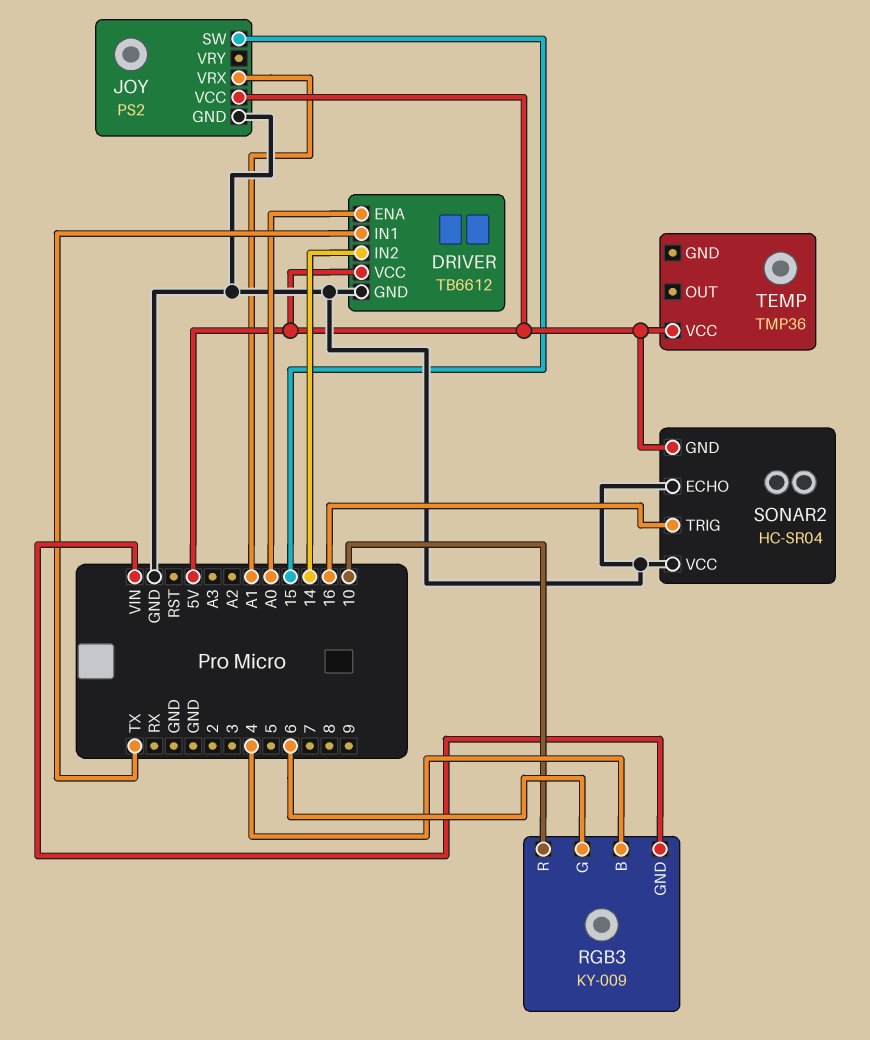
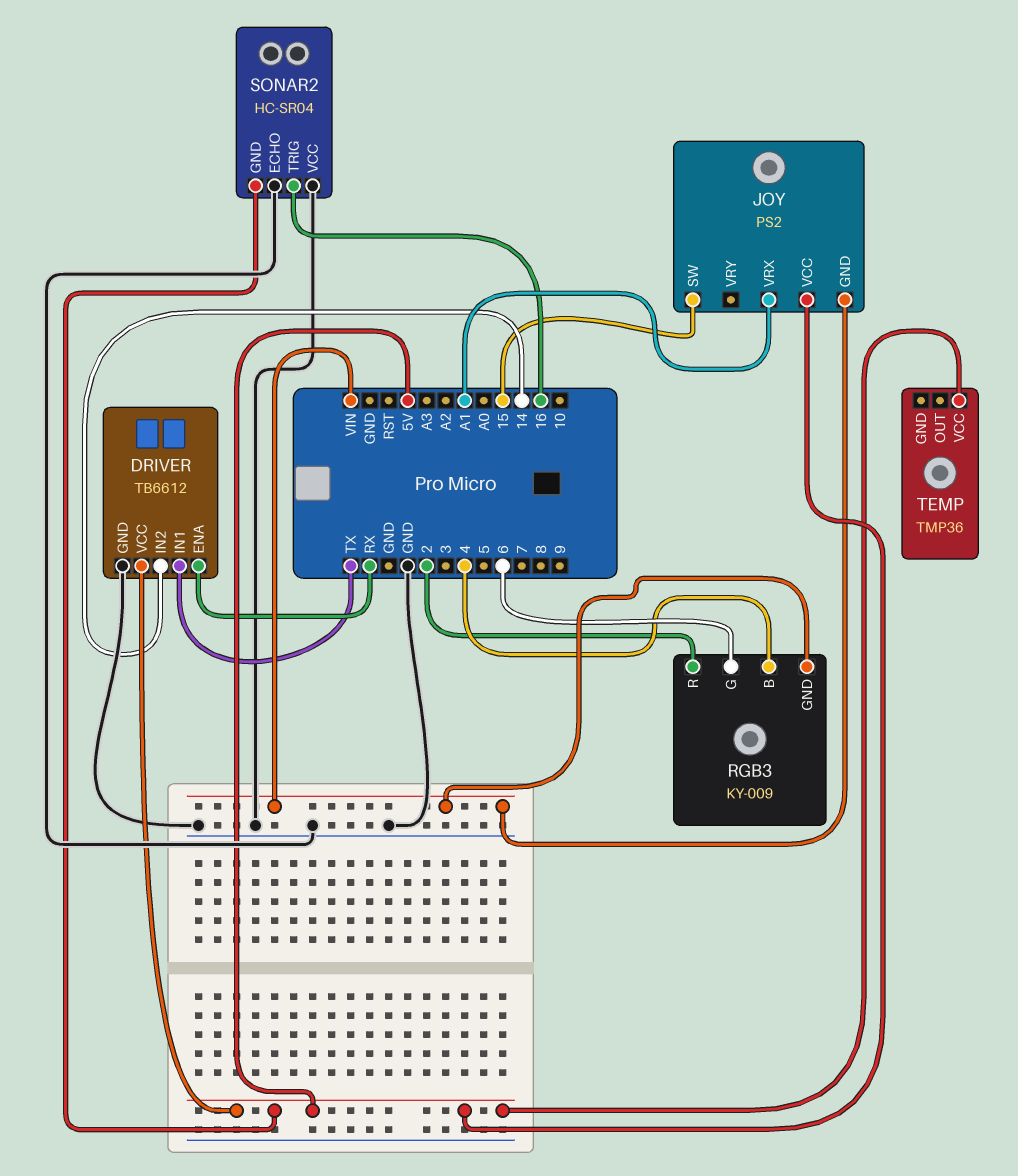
DRIVER pin ENA: A0 -> RX
JOY pin GND: GND -> VIN
RGB3 pin R: 10 -> 2

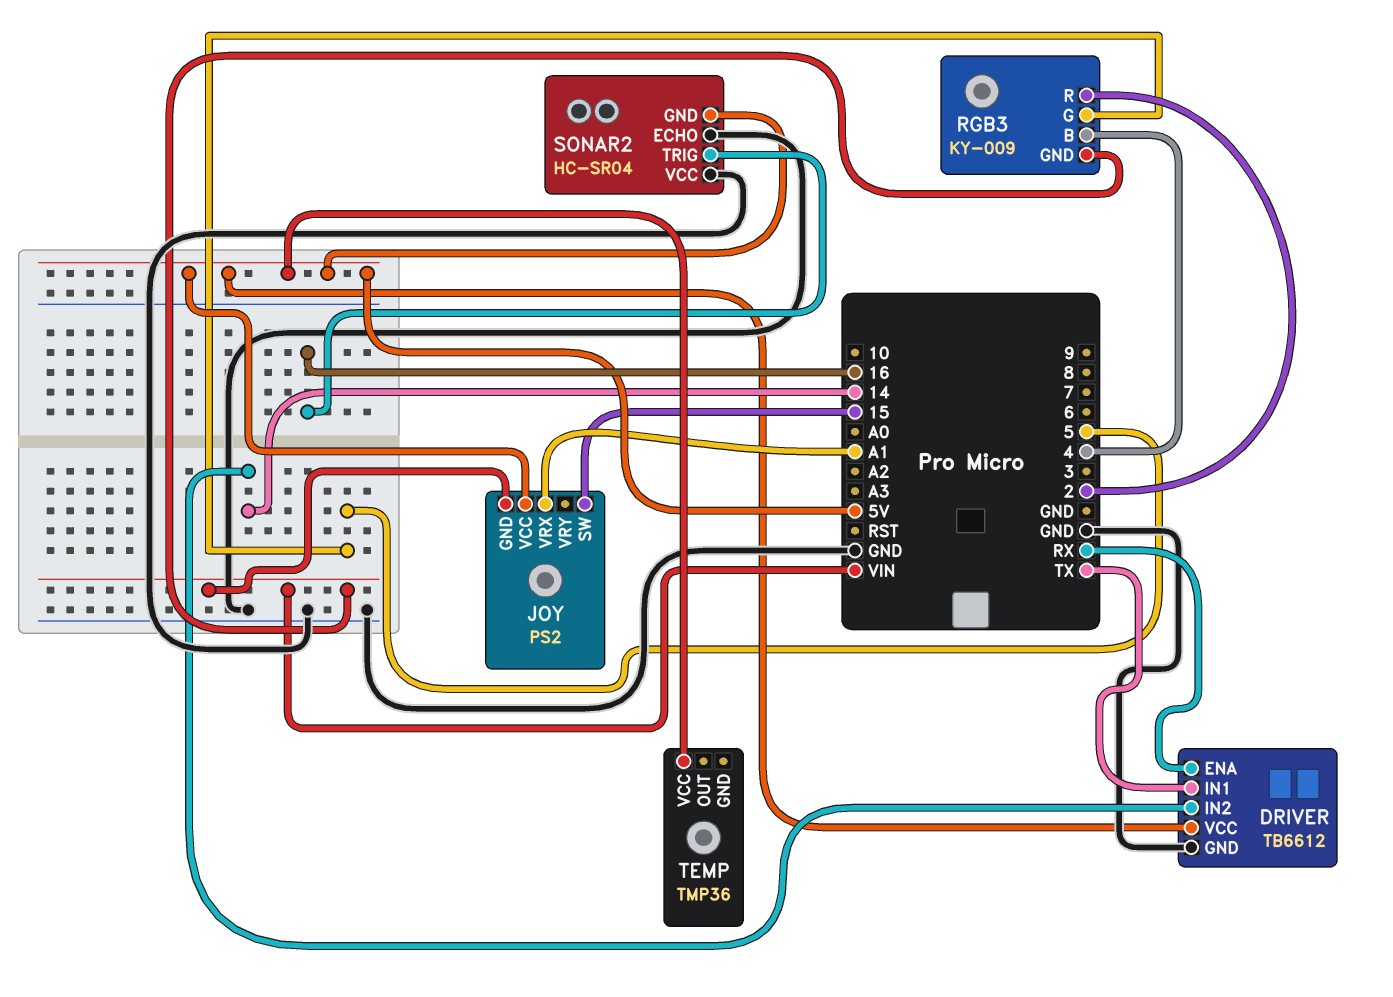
RGB3 pin G: 6 -> 5

